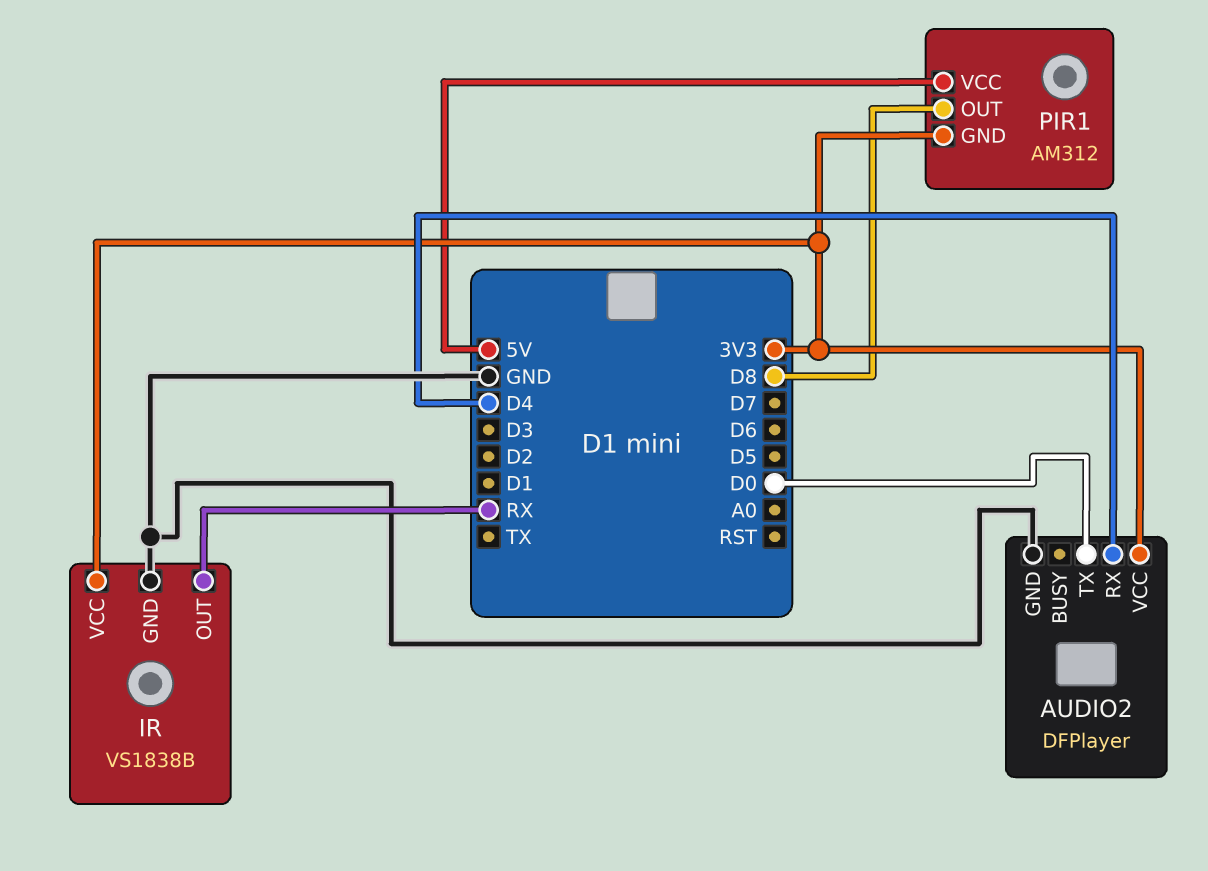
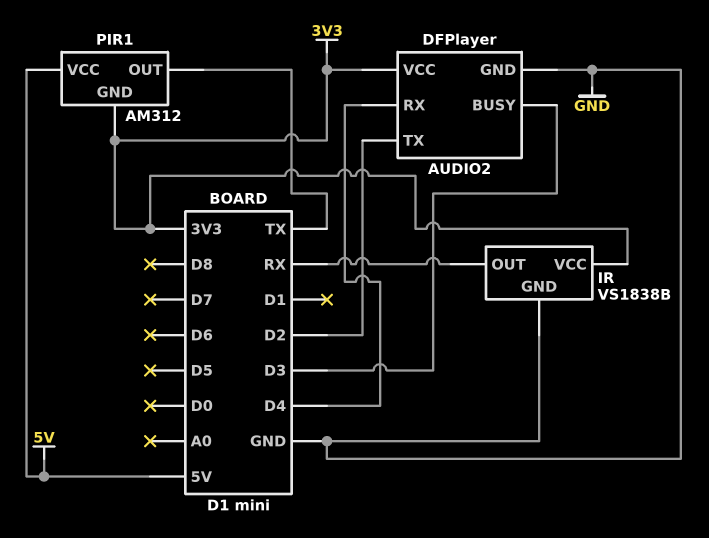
AUDIO2 pin BUSY: none -> D3
AUDIO2 pin TX: D0 -> D2
PIR1 pin OUT: D8 -> TX

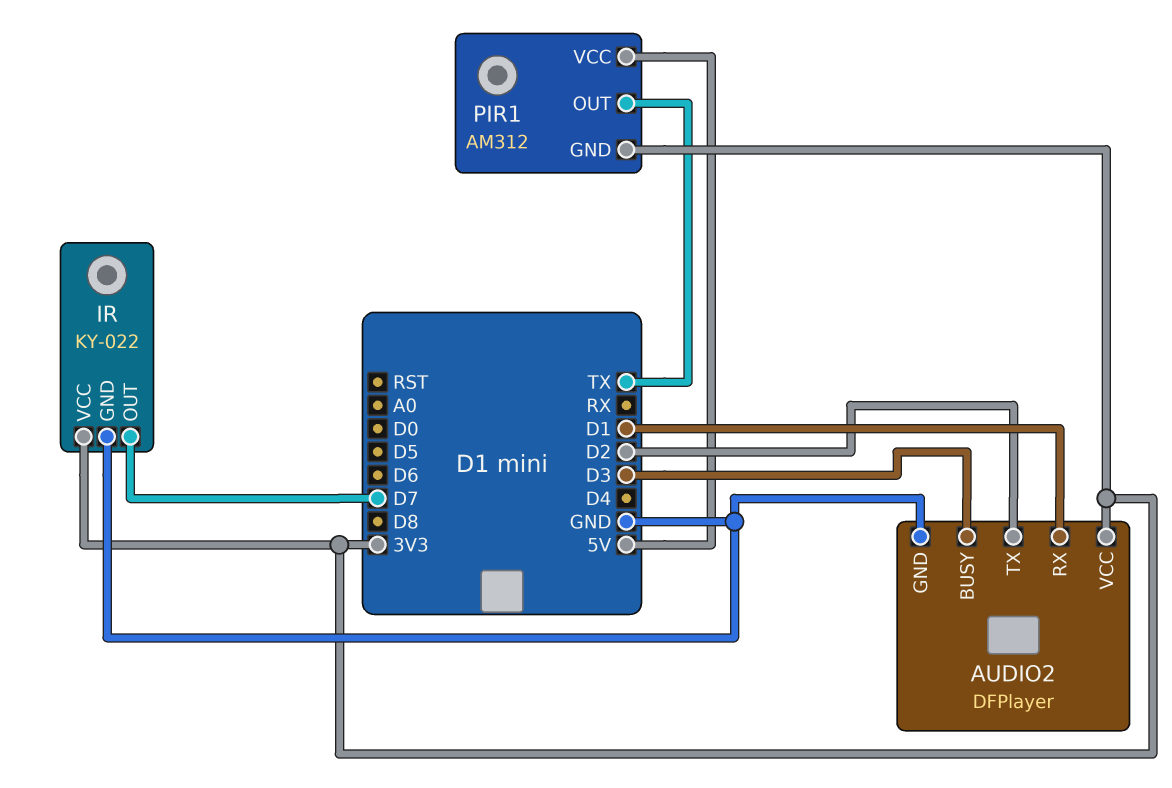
AUDIO2 pin RX: D4 -> D1
IR: VS1838B -> KY-022
IR pin OUT: RX -> D7

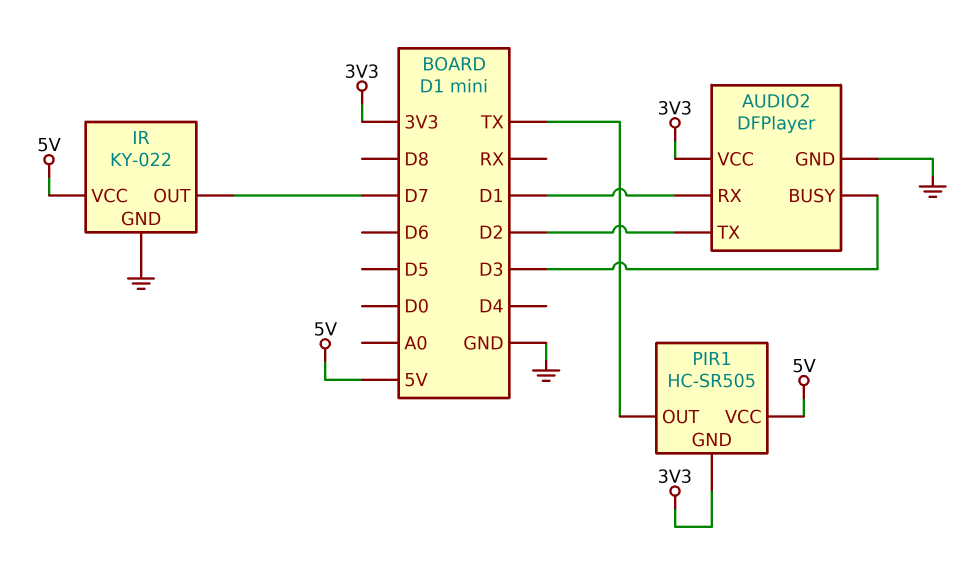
IR pin VCC: 3V3 -> 5V
PIR1: AM312 -> HC-SR505

